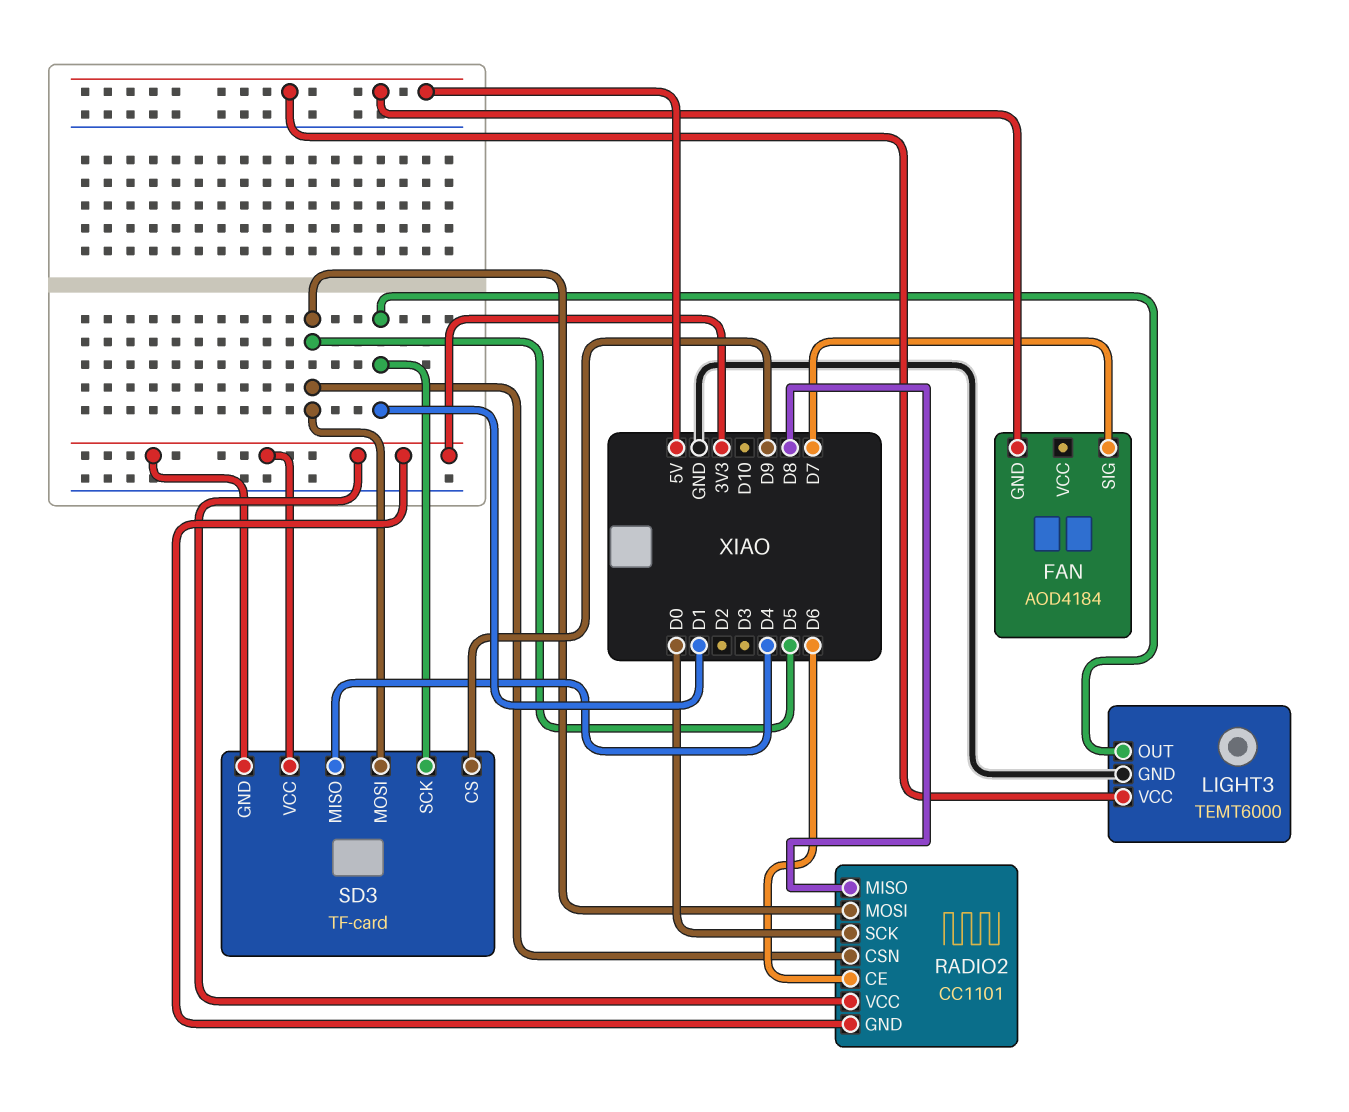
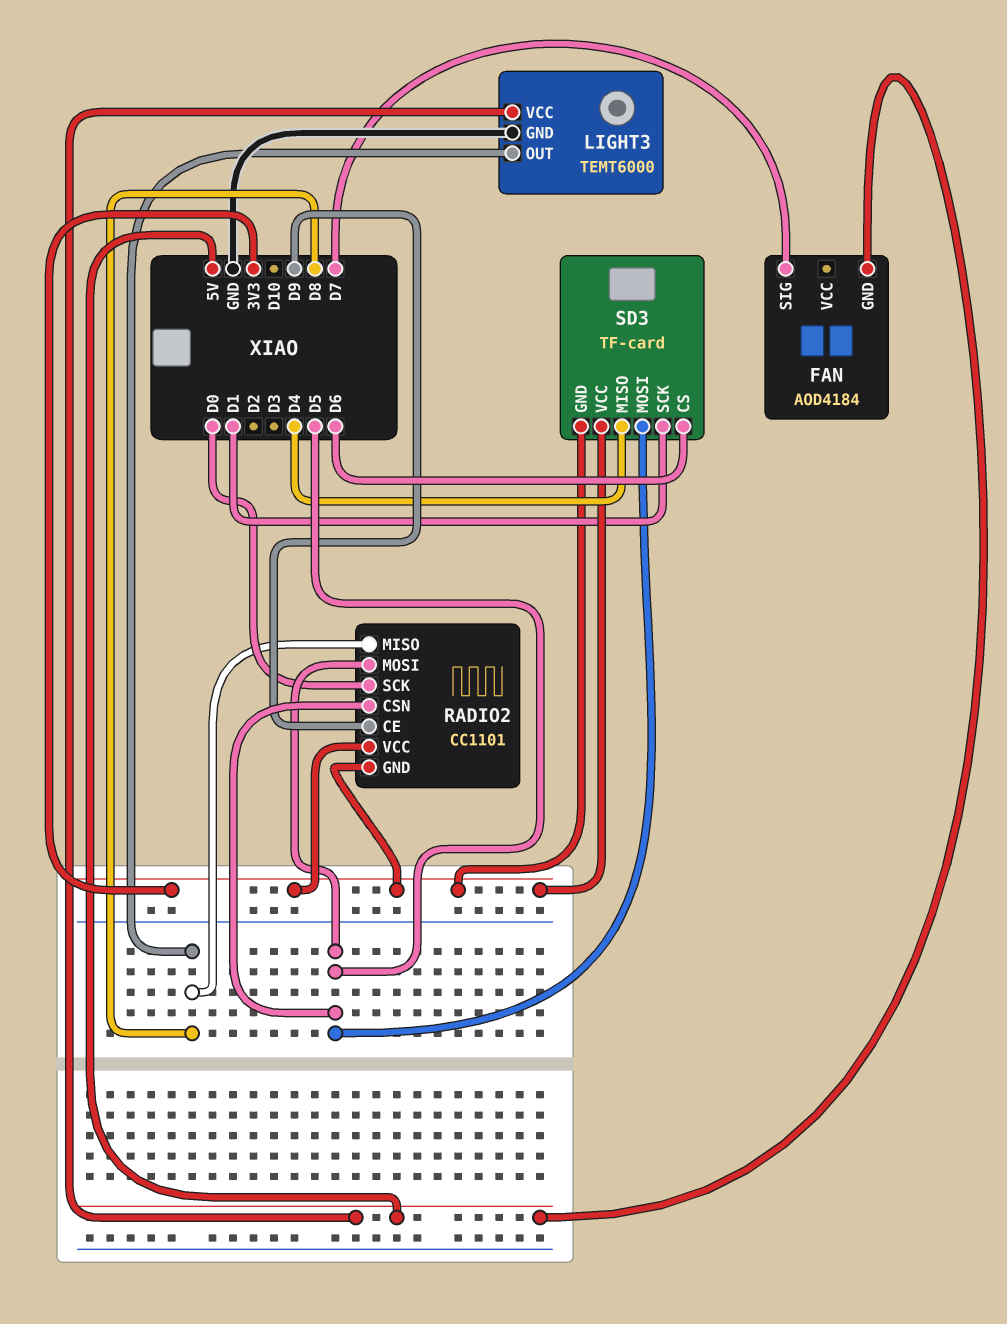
LIGHT3 pin OUT: D1 -> D8
RADIO2 pin CE: D6 -> D9
SD3 pin CS: D9 -> D6

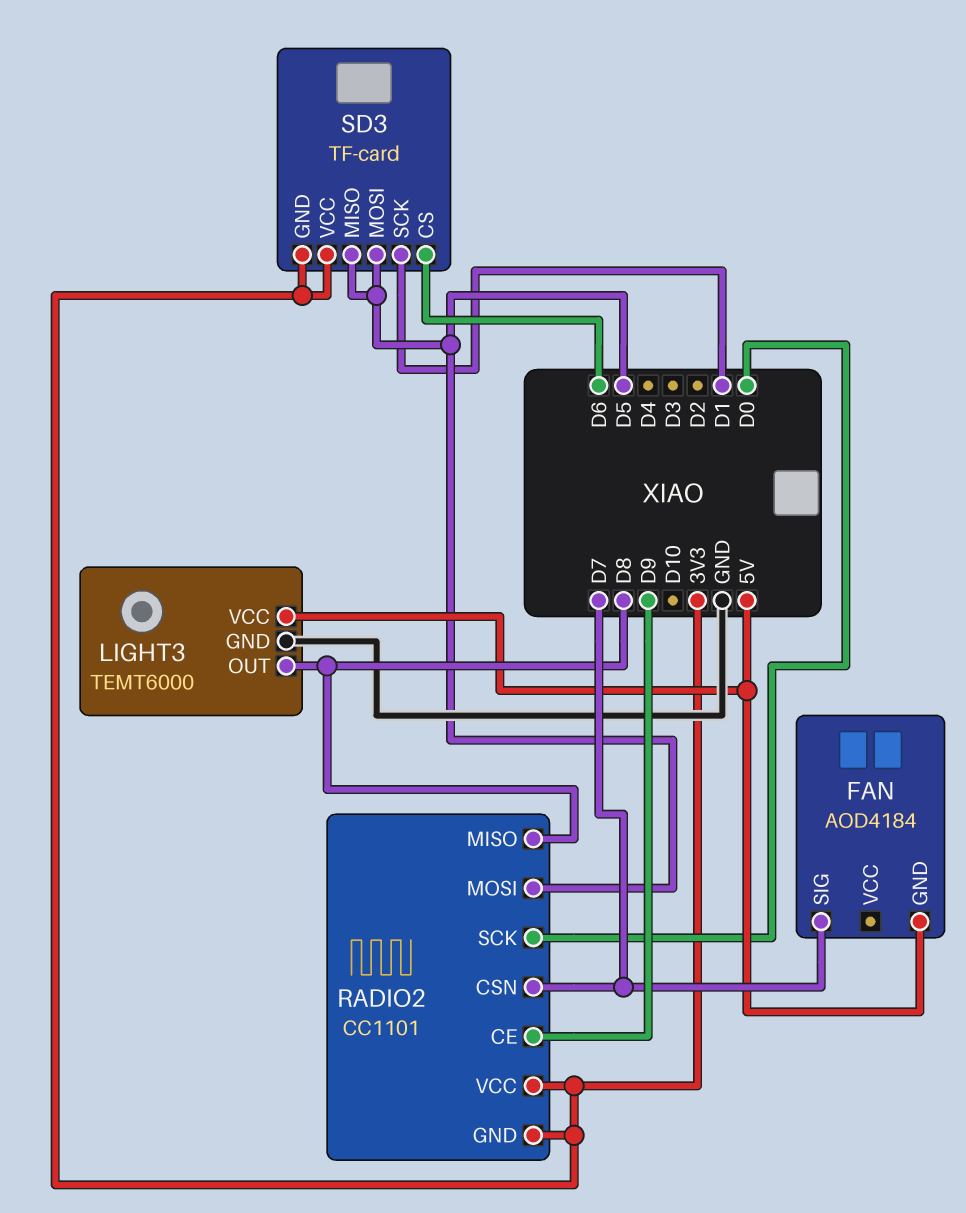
RADIO2 pin CSN: D5 -> D7
SD3 pin MISO: D4 -> D5

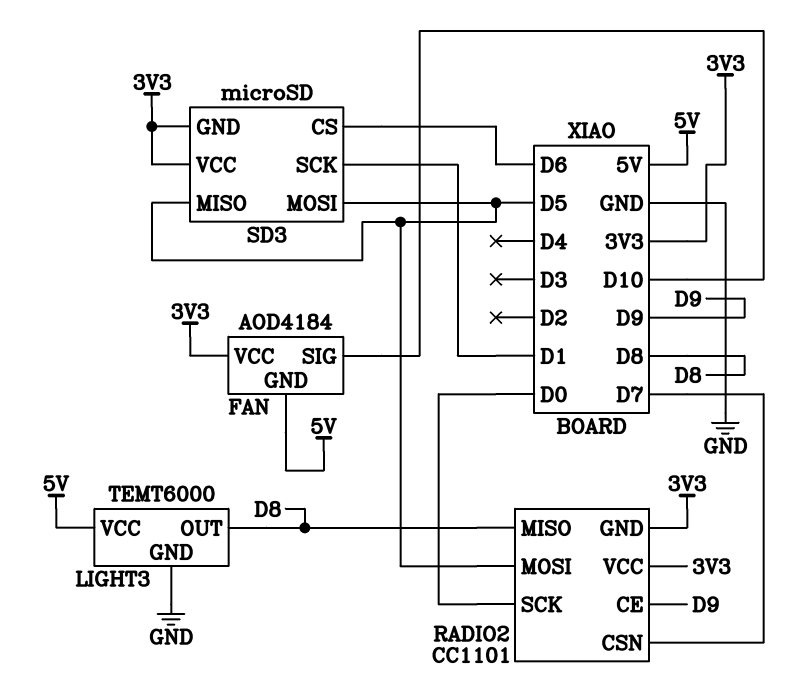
FAN pin SIG: D7 -> D10
FAN pin VCC: none -> 3V3
SD3: TF-card -> microSD

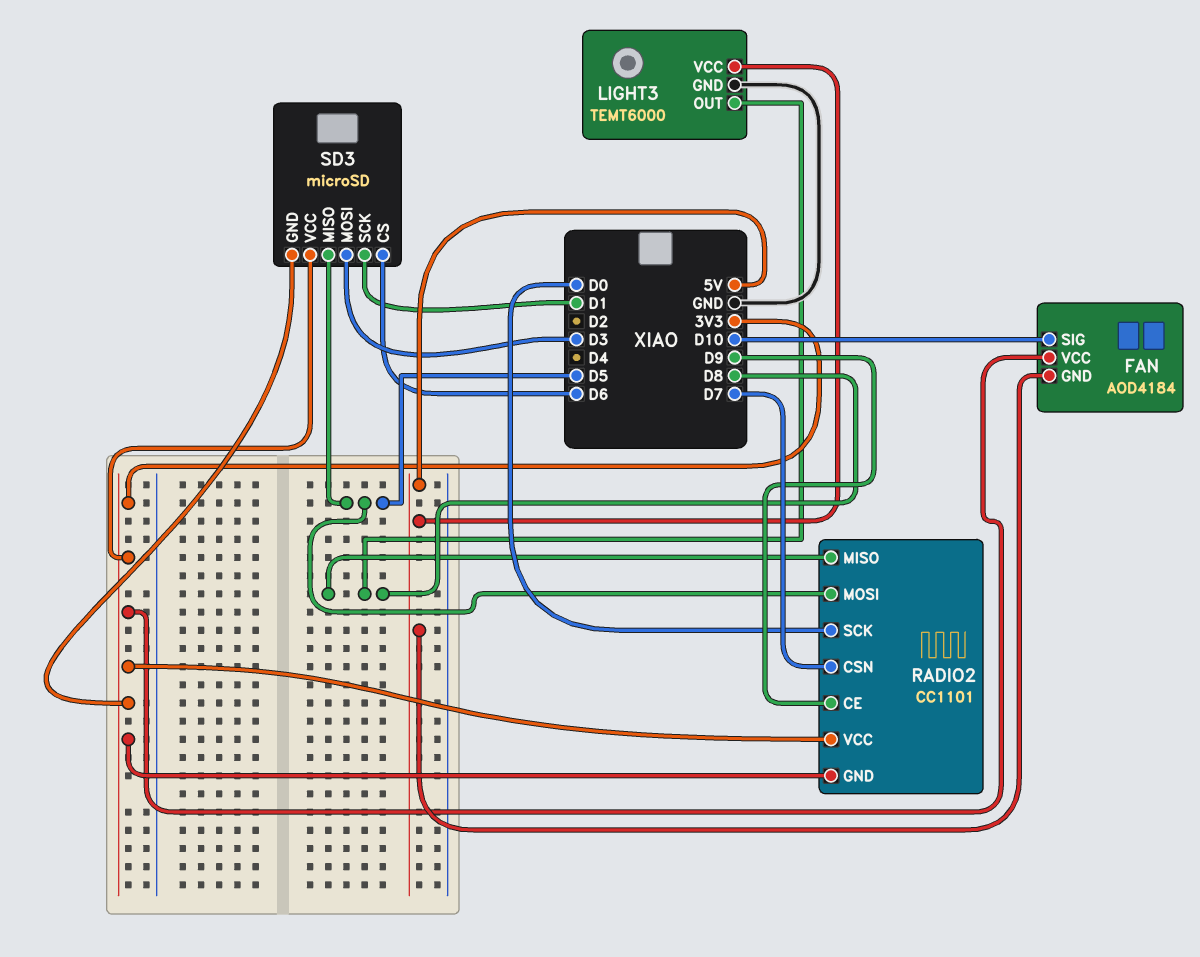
SD3 pin MOSI: D5 -> D3

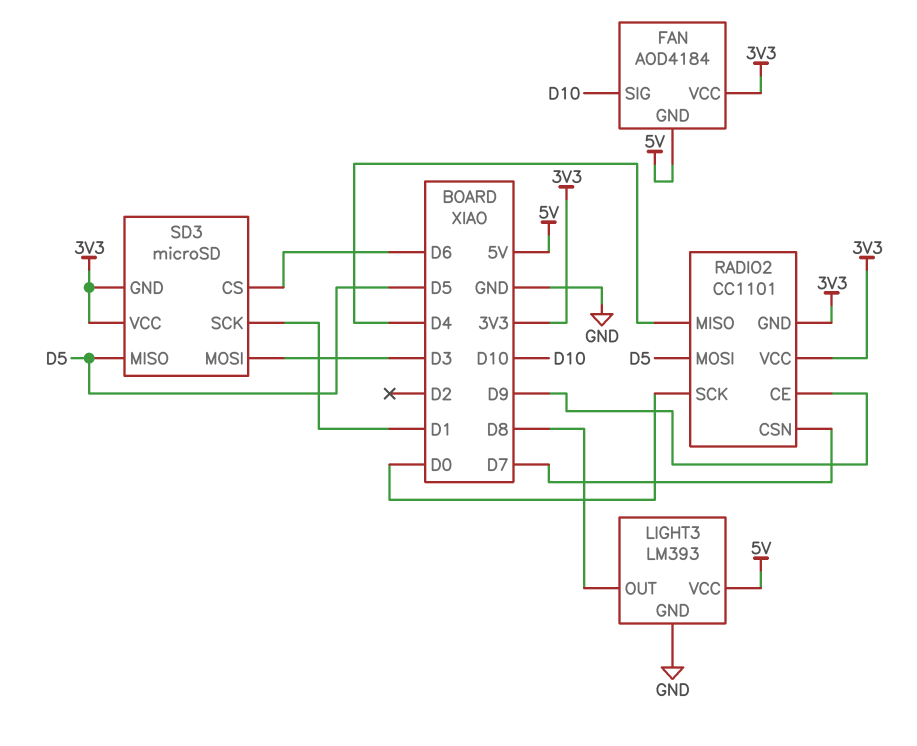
LIGHT3: TEMT6000 -> LM393
RADIO2 pin MISO: D8 -> D4

